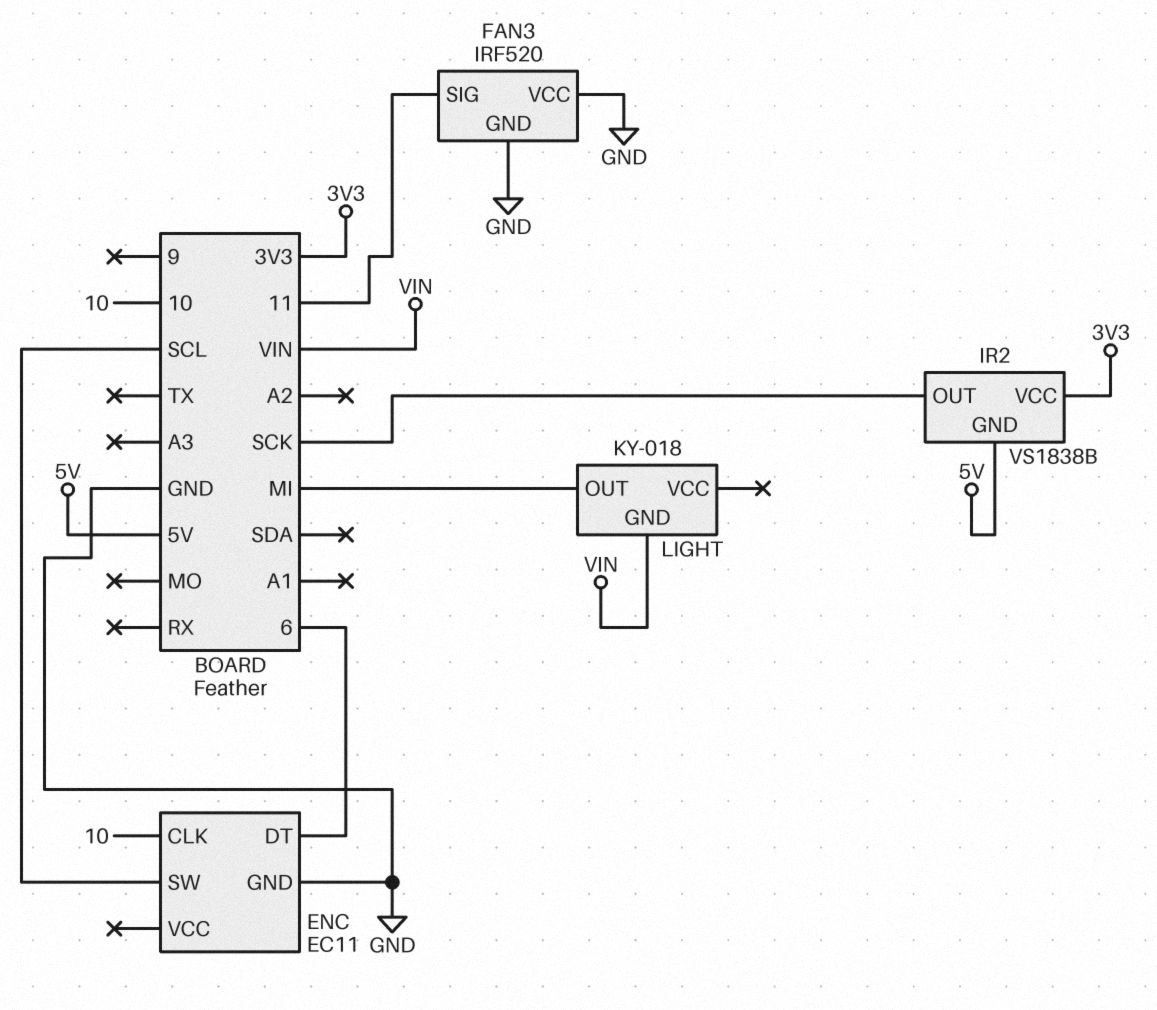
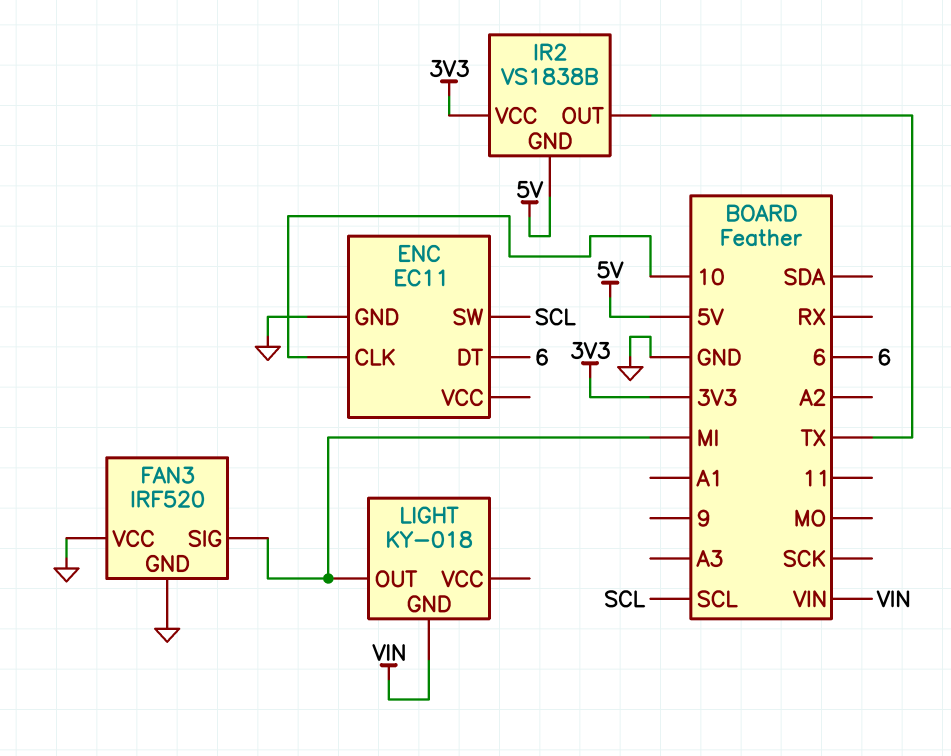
FAN3 pin SIG: 11 -> MI
IR2 pin OUT: SCK -> TX

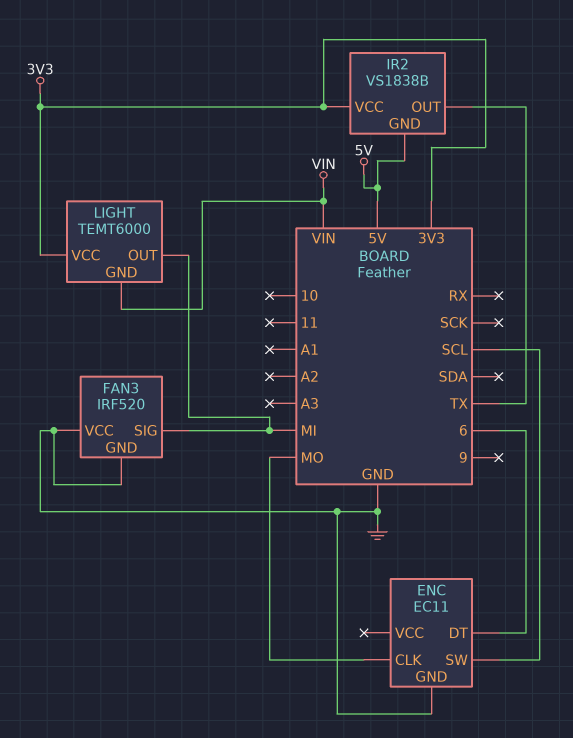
ENC pin CLK: 10 -> MO
LIGHT: KY-018 -> TEMT6000
LIGHT pin VCC: none -> 3V3

